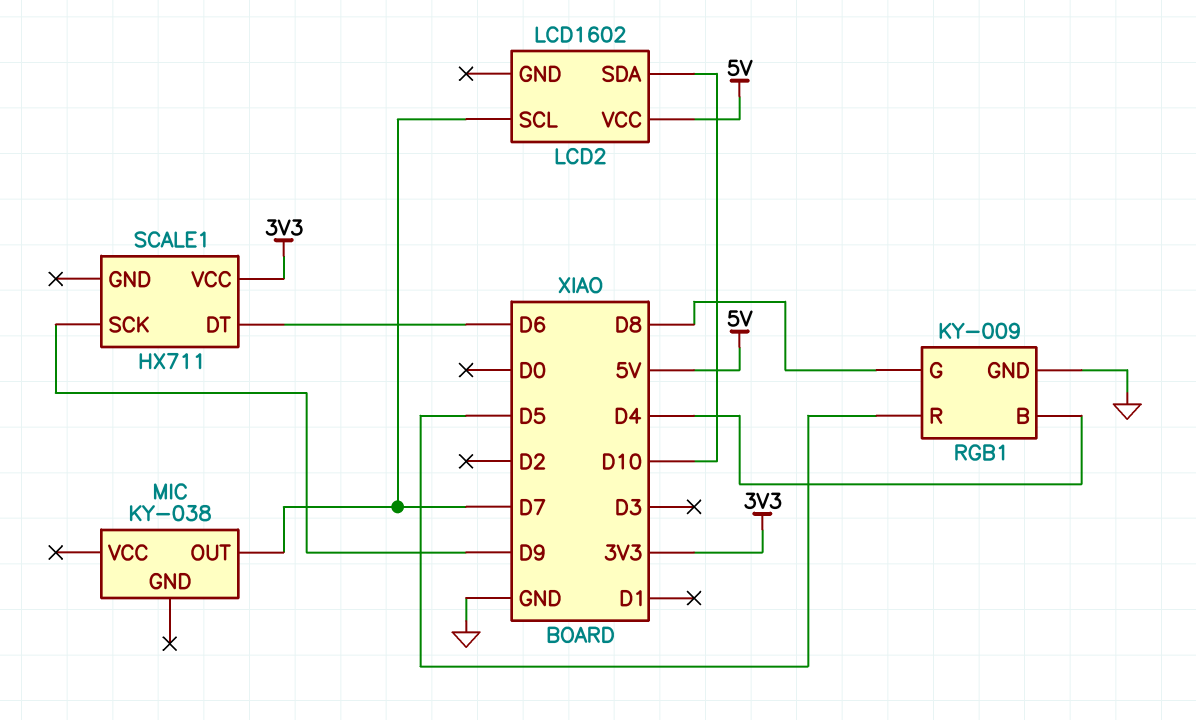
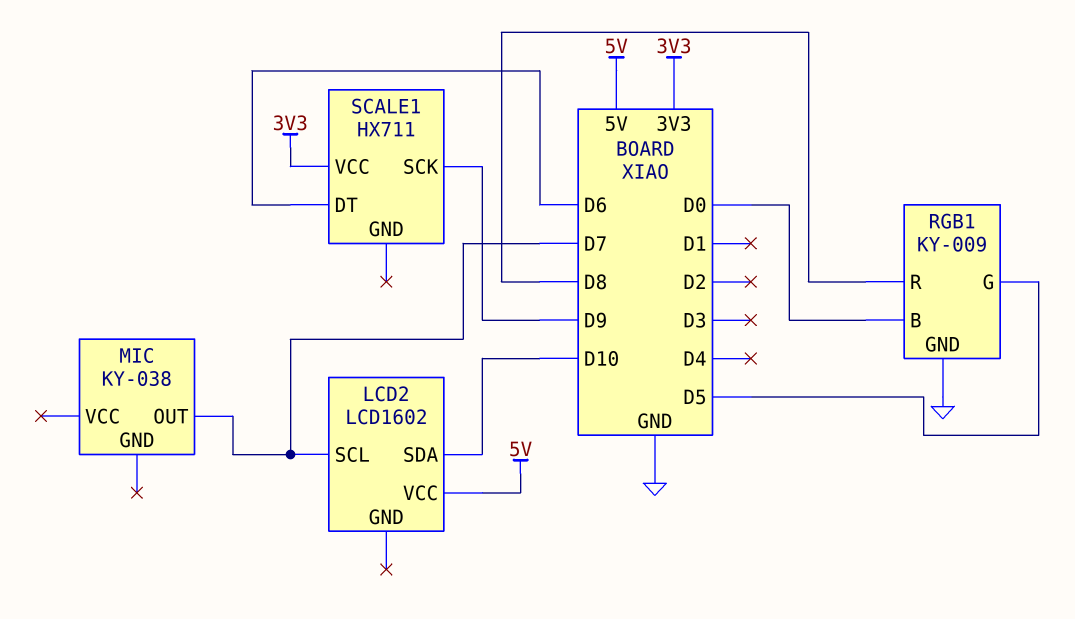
RGB1 pin B: D4 -> D0
RGB1 pin G: D8 -> D5
RGB1 pin R: D5 -> D8

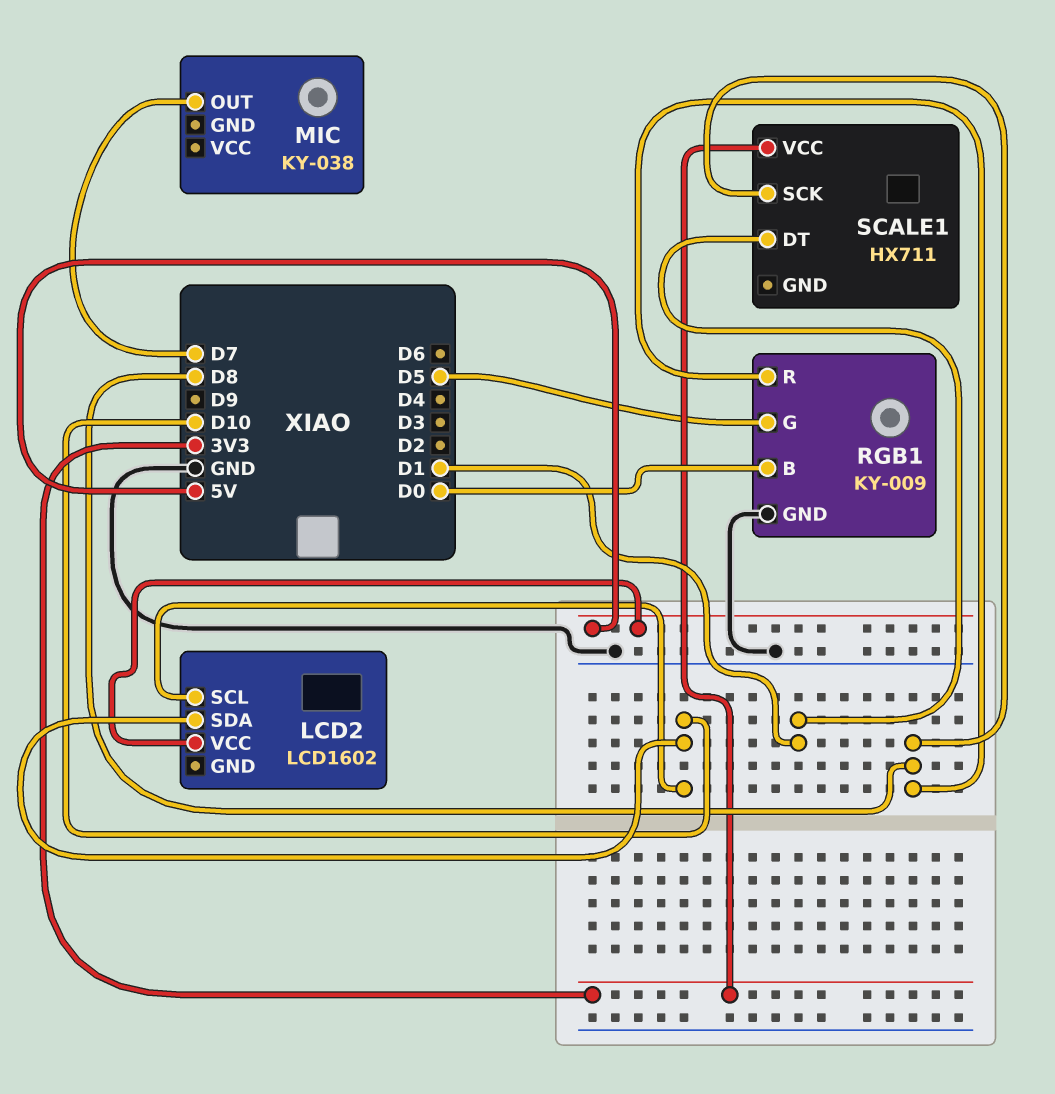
LCD2 pin SCL: D7 -> D10
SCALE1 pin DT: D6 -> D1
SCALE1 pin SCK: D9 -> D8

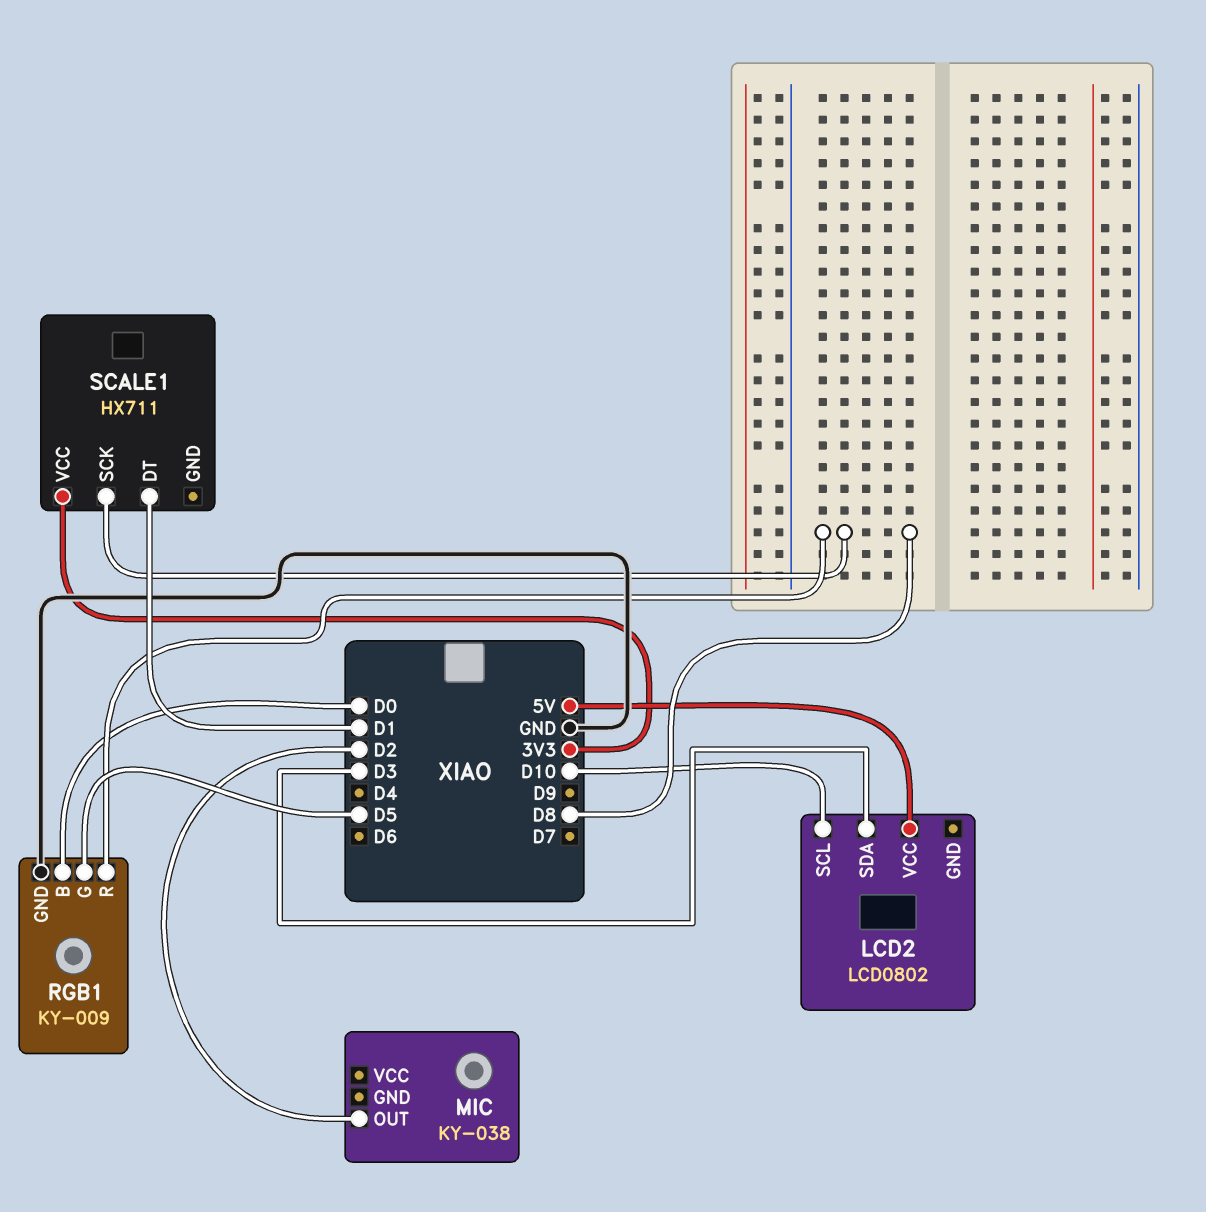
LCD2: LCD1602 -> LCD0802
LCD2 pin SDA: D10 -> D3
MIC pin OUT: D7 -> D2

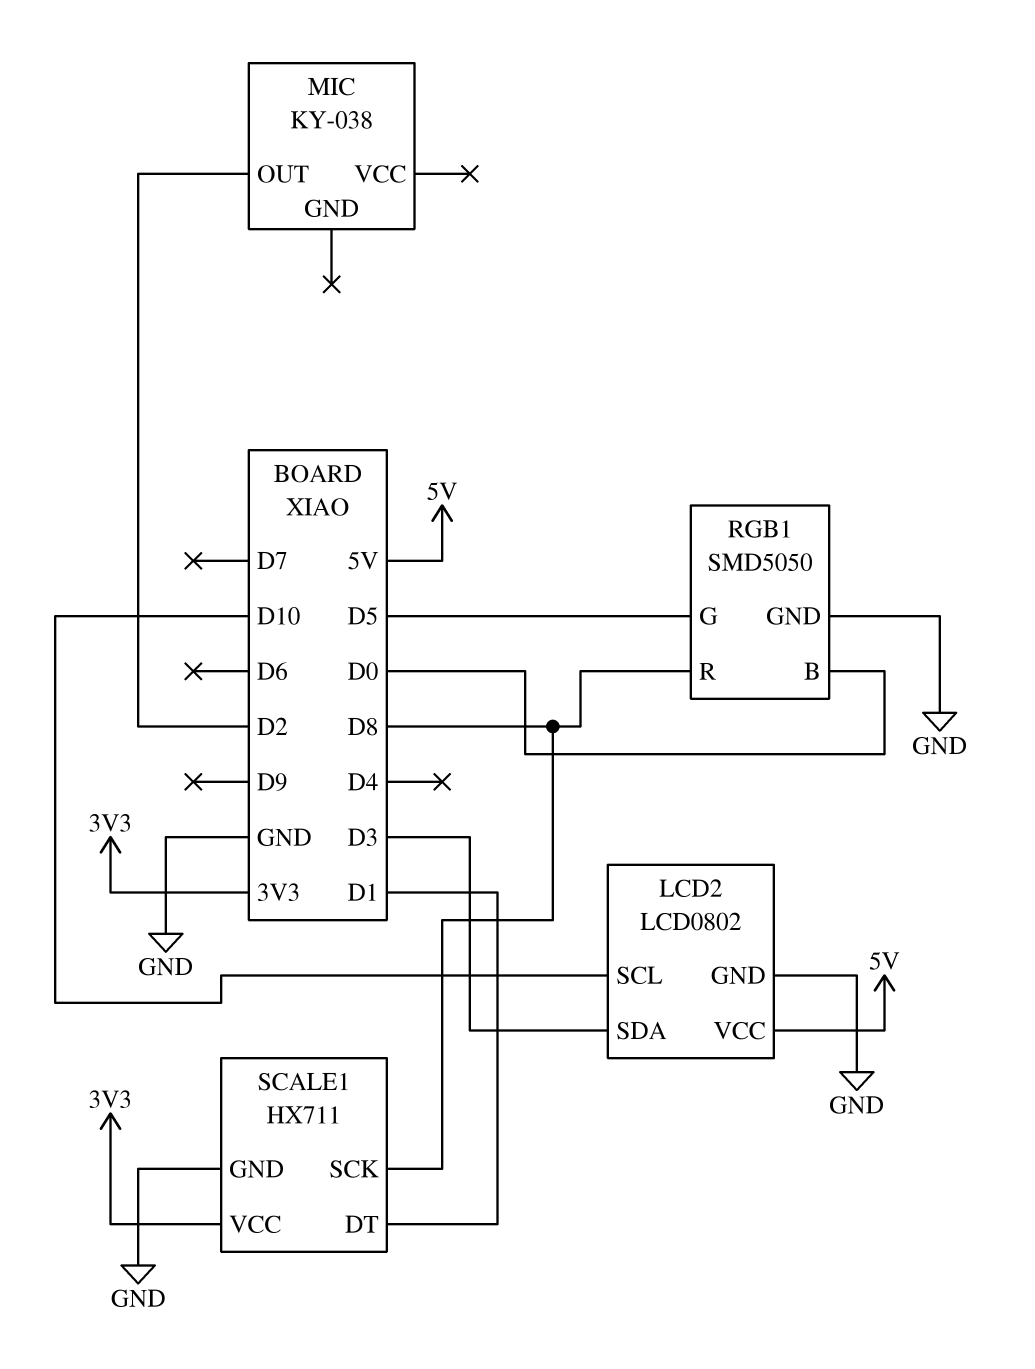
LCD2 pin GND: none -> GND
RGB1: KY-009 -> SMD5050
SCALE1 pin GND: none -> GND

